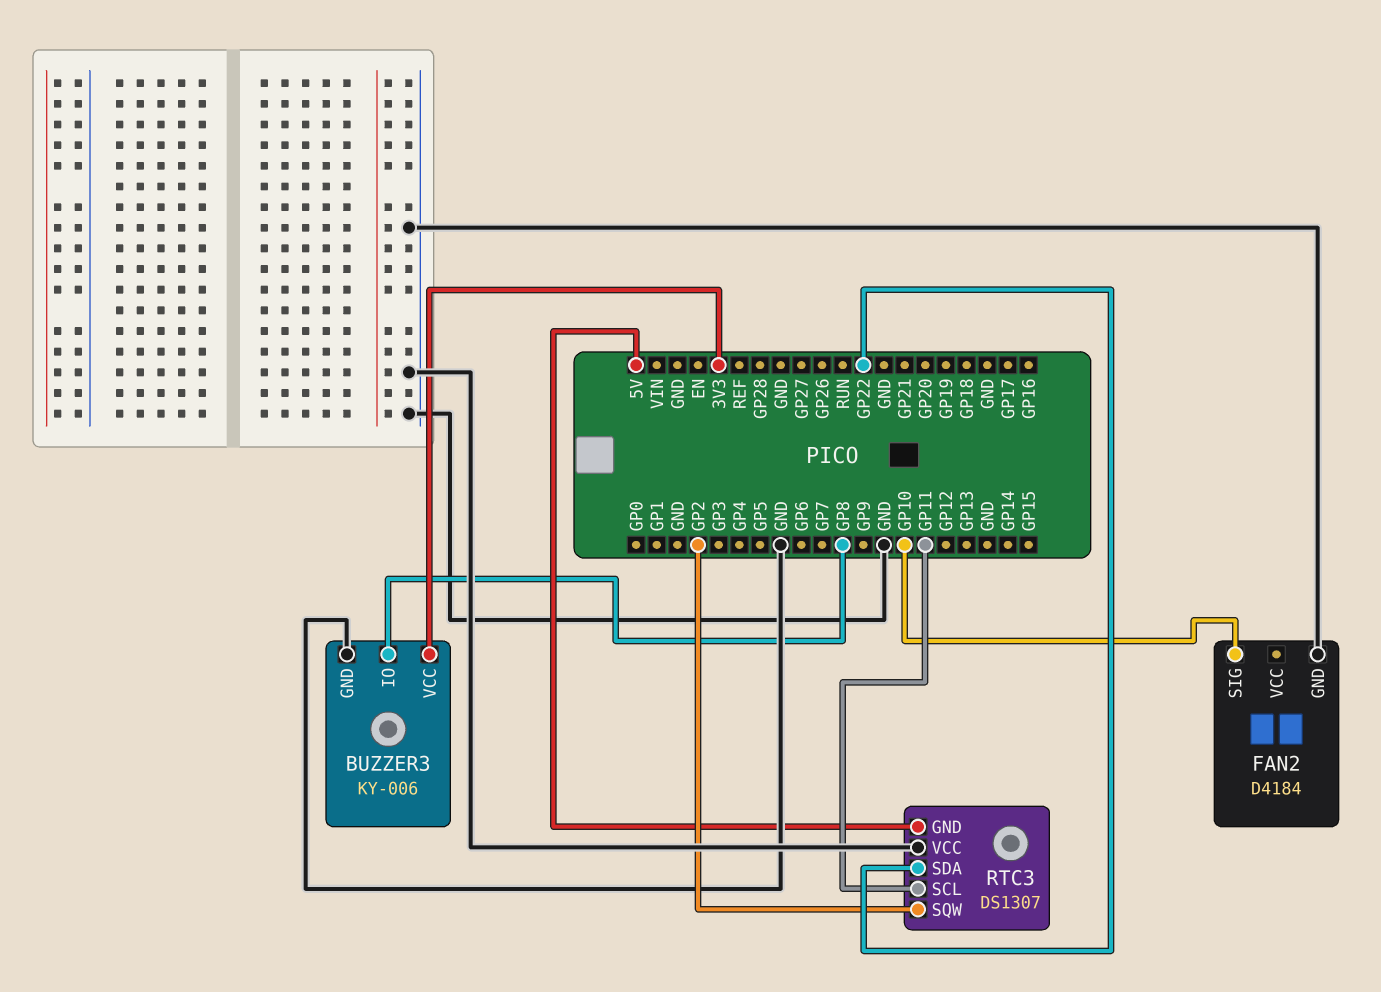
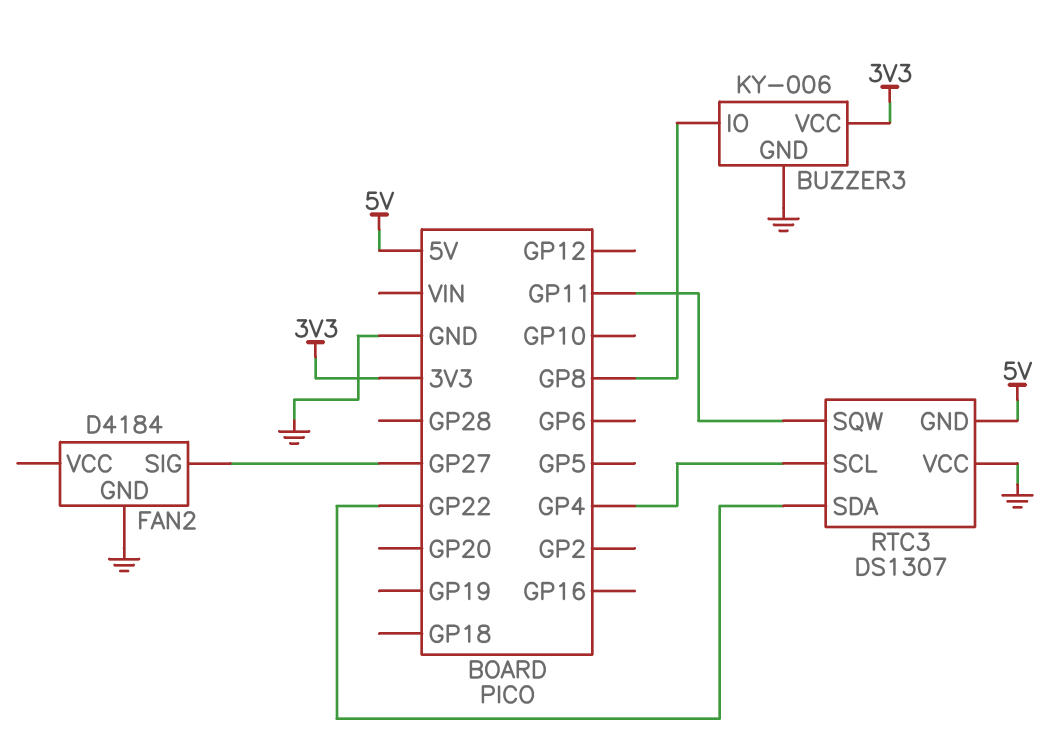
FAN2 pin SIG: GP10 -> GP27
RTC3 pin SCL: GP11 -> GP4
RTC3 pin SQW: GP2 -> GP11

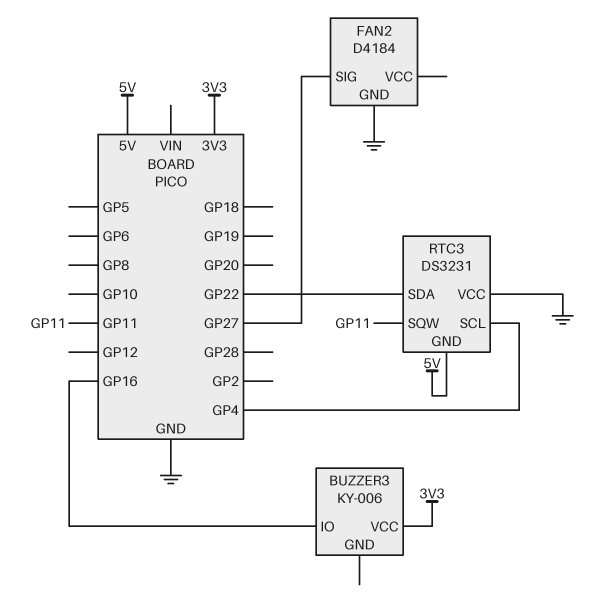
BUZZER3 pin GND: GND -> none
BUZZER3 pin IO: GP8 -> GP16
RTC3: DS1307 -> DS3231

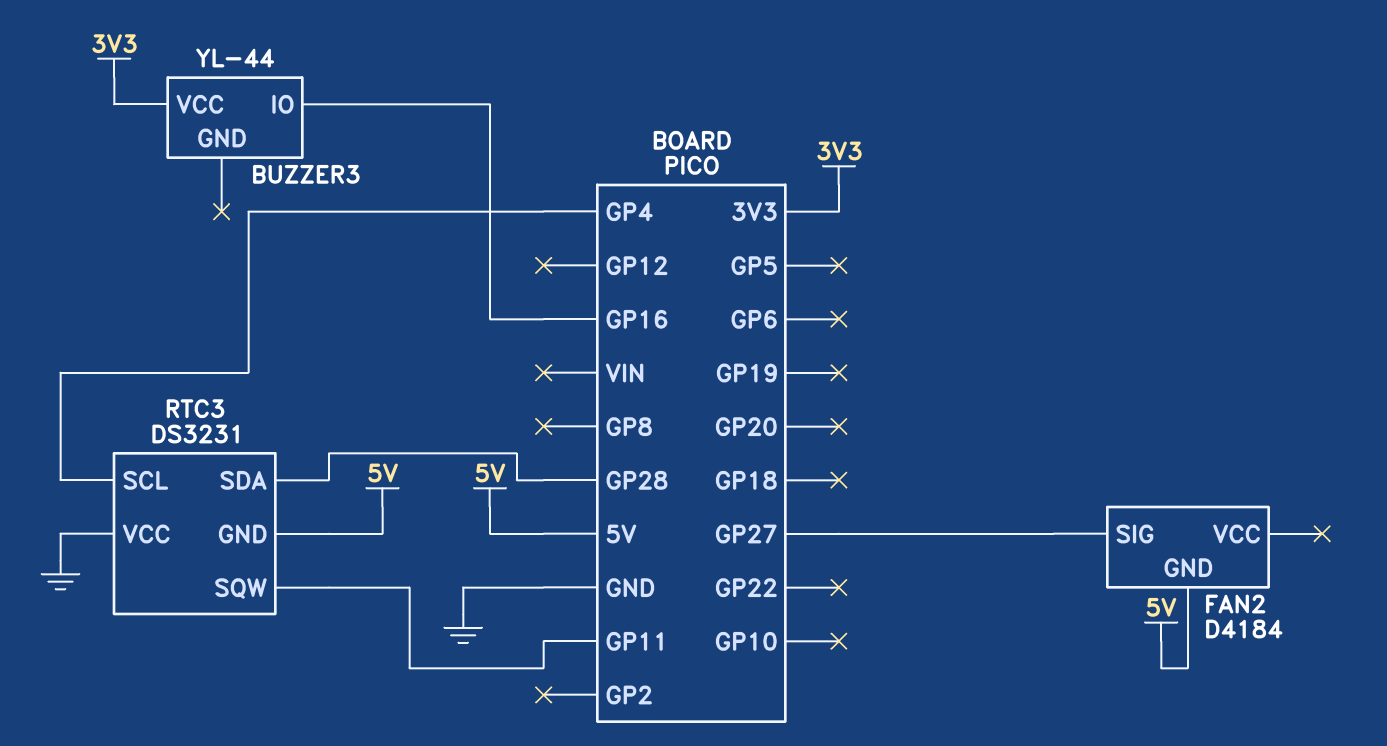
BUZZER3: KY-006 -> YL-44
FAN2 pin GND: GND -> 5V
RTC3 pin SDA: GP22 -> GP28

